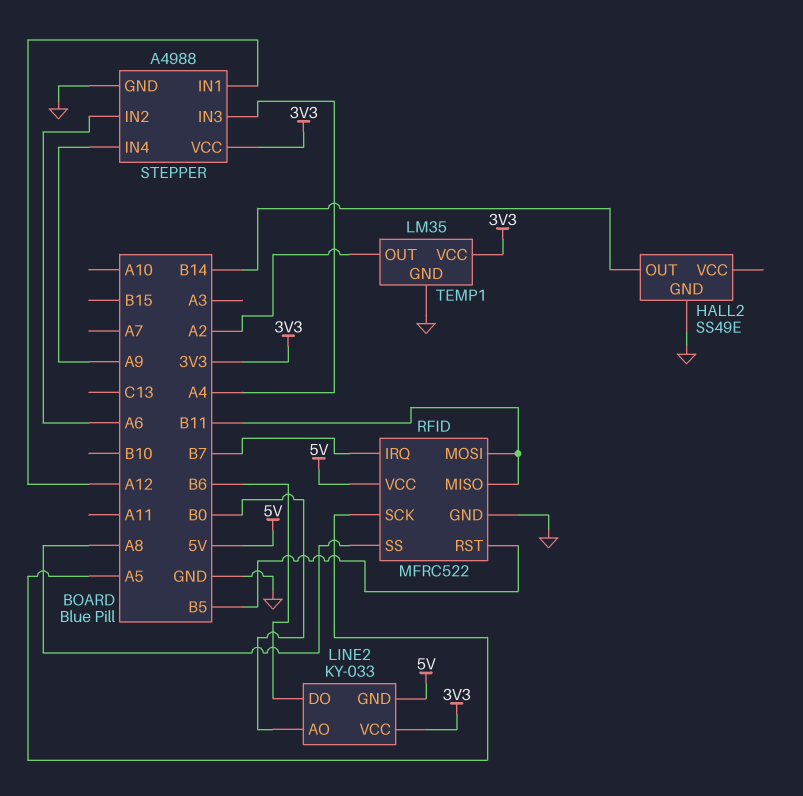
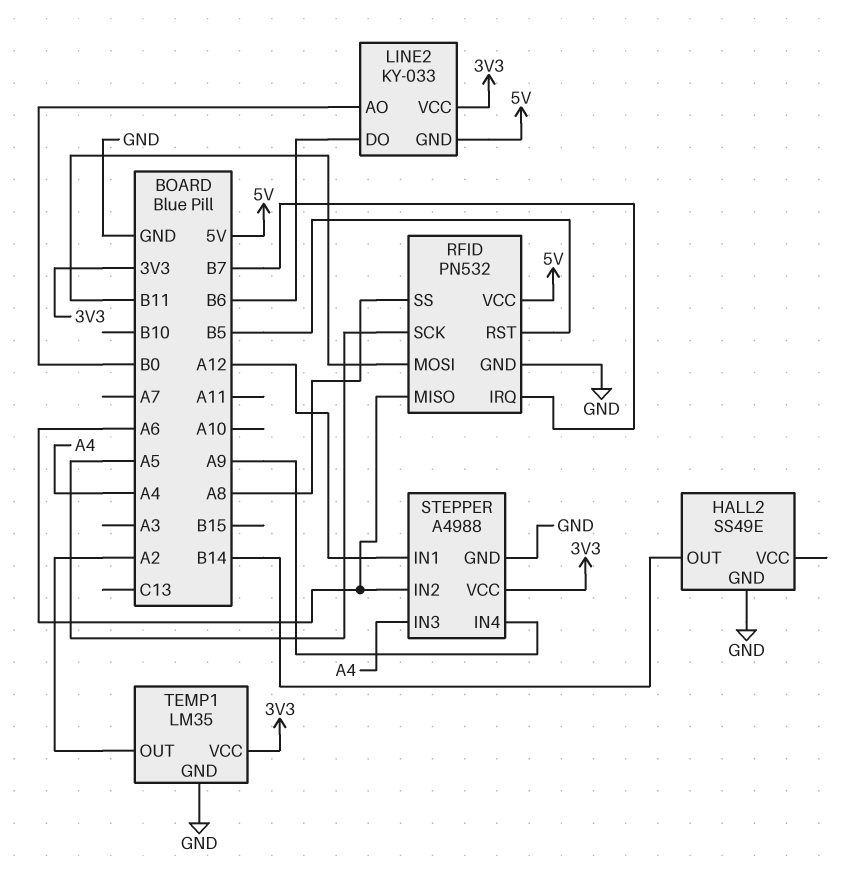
RFID: MFRC522 -> PN532
RFID pin MISO: B11 -> A6

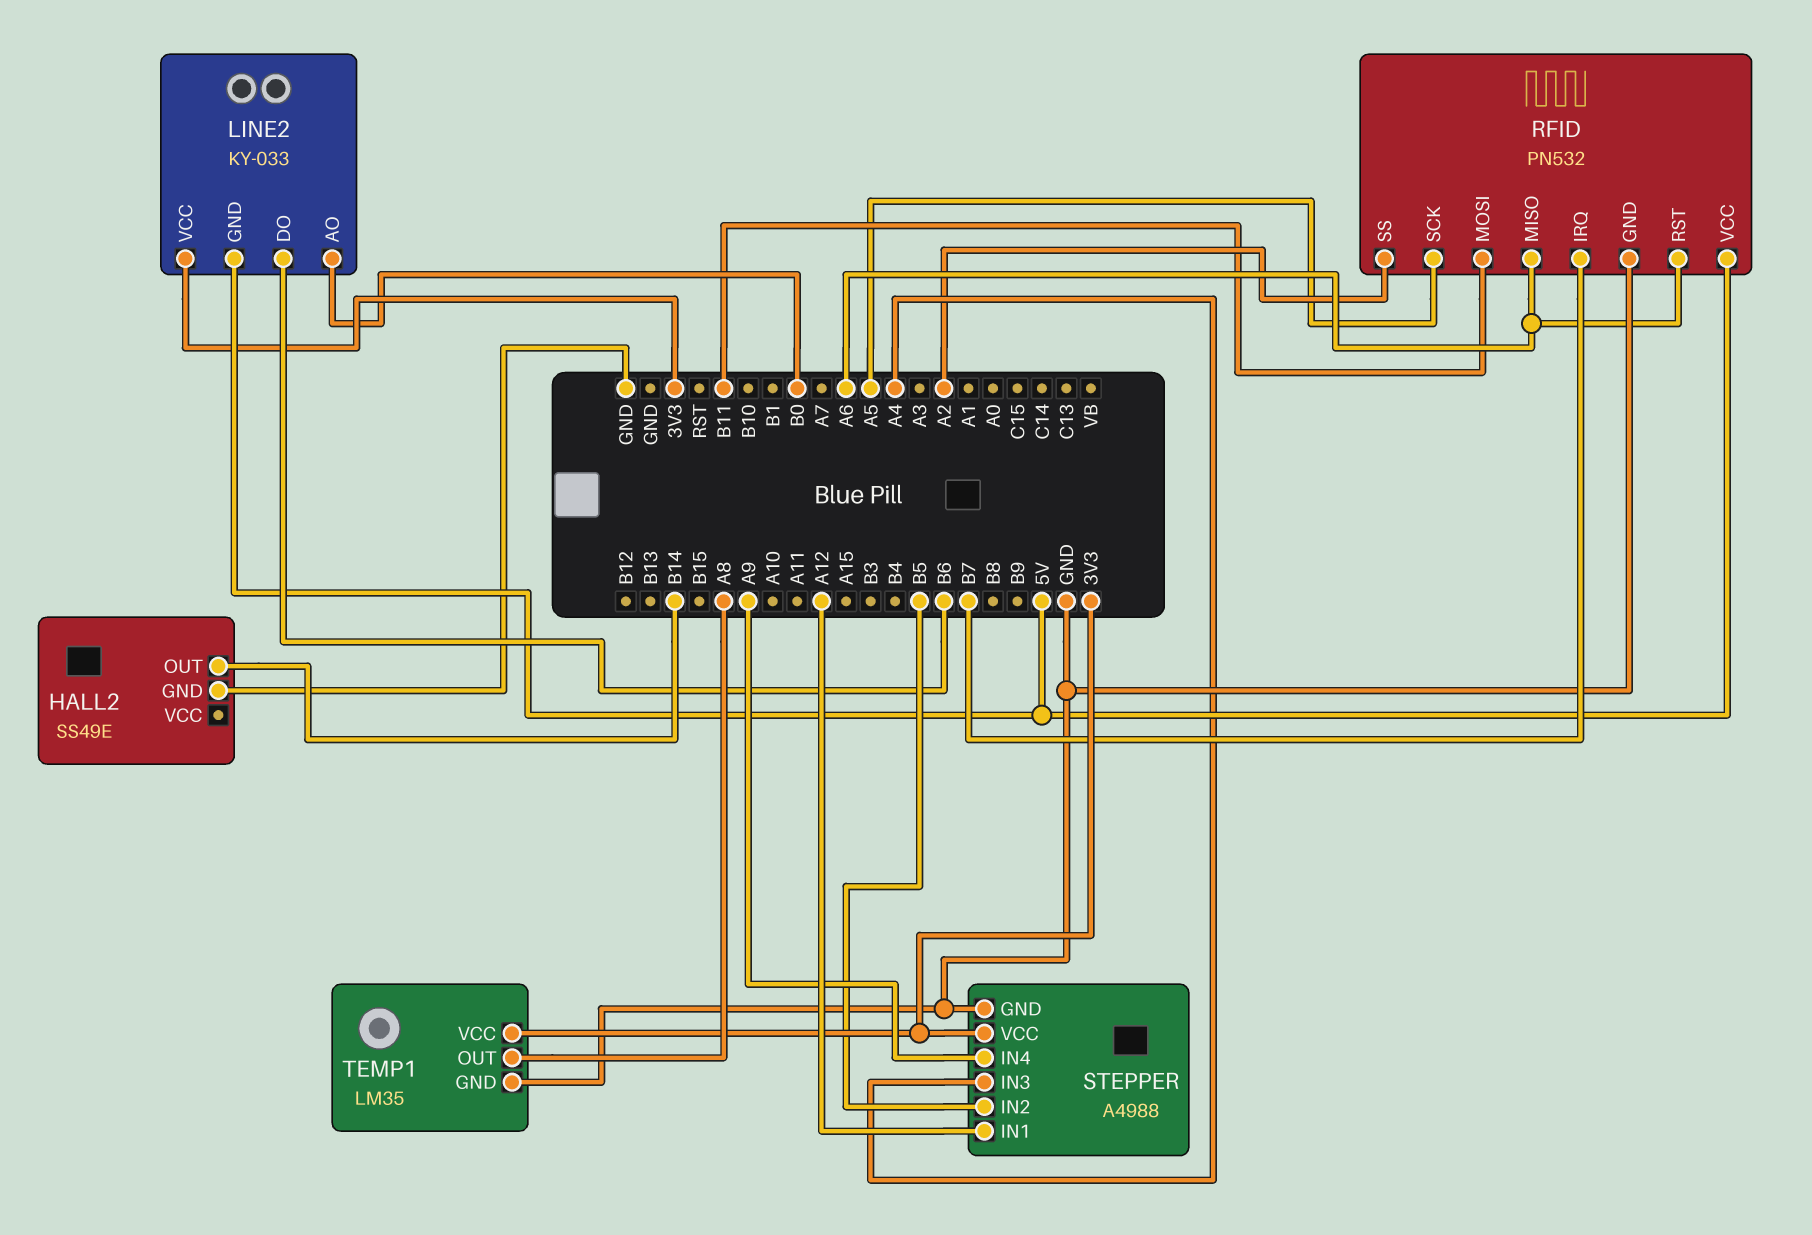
RFID pin RST: B5 -> A6
RFID pin SS: A8 -> A2
STEPPER pin IN2: A6 -> B5
TEMP1 pin OUT: A2 -> A8

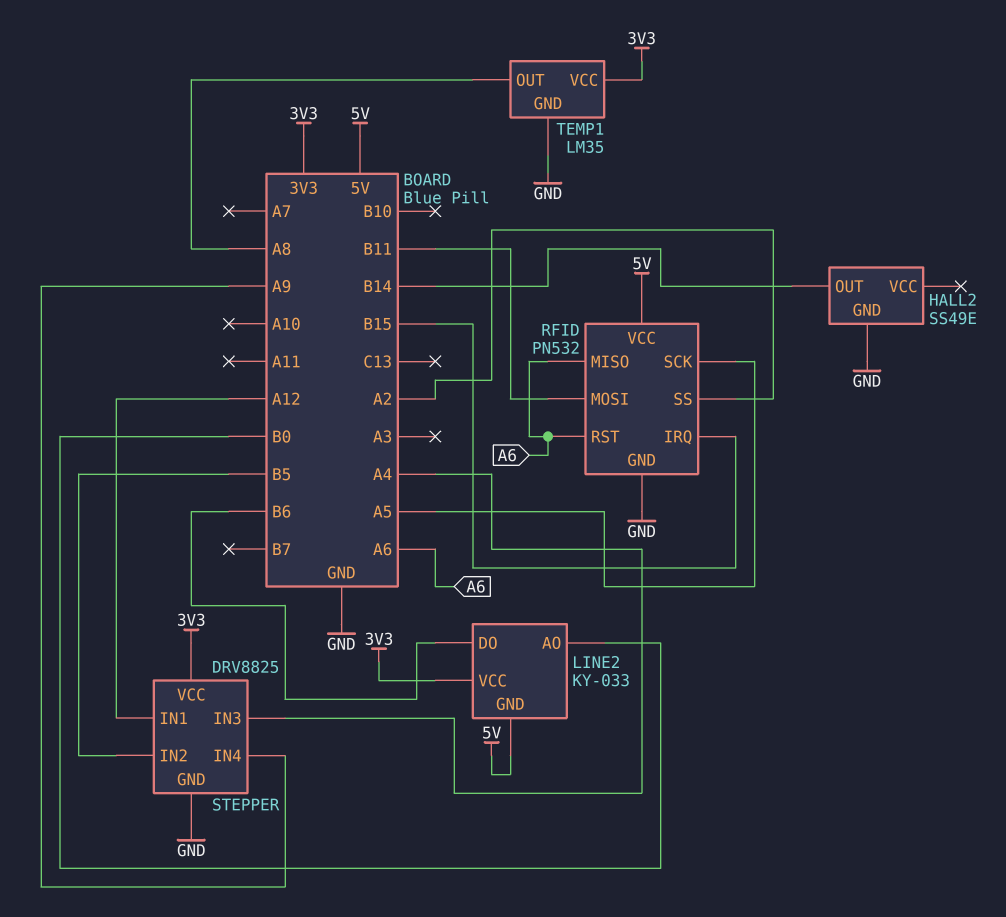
RFID pin IRQ: B7 -> B15
STEPPER: A4988 -> DRV8825

